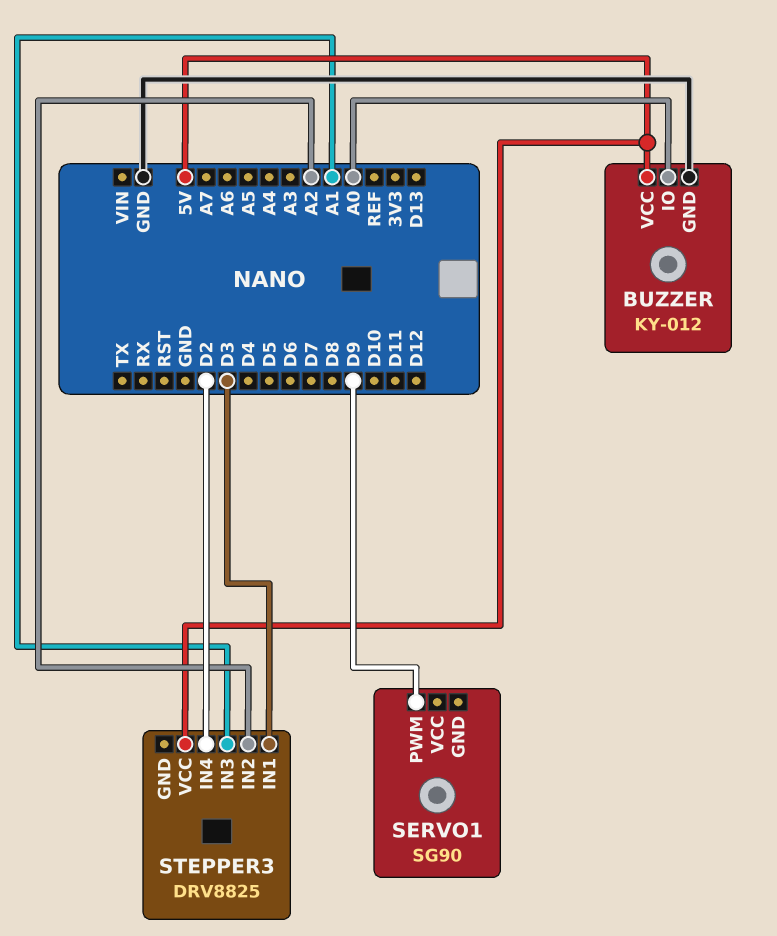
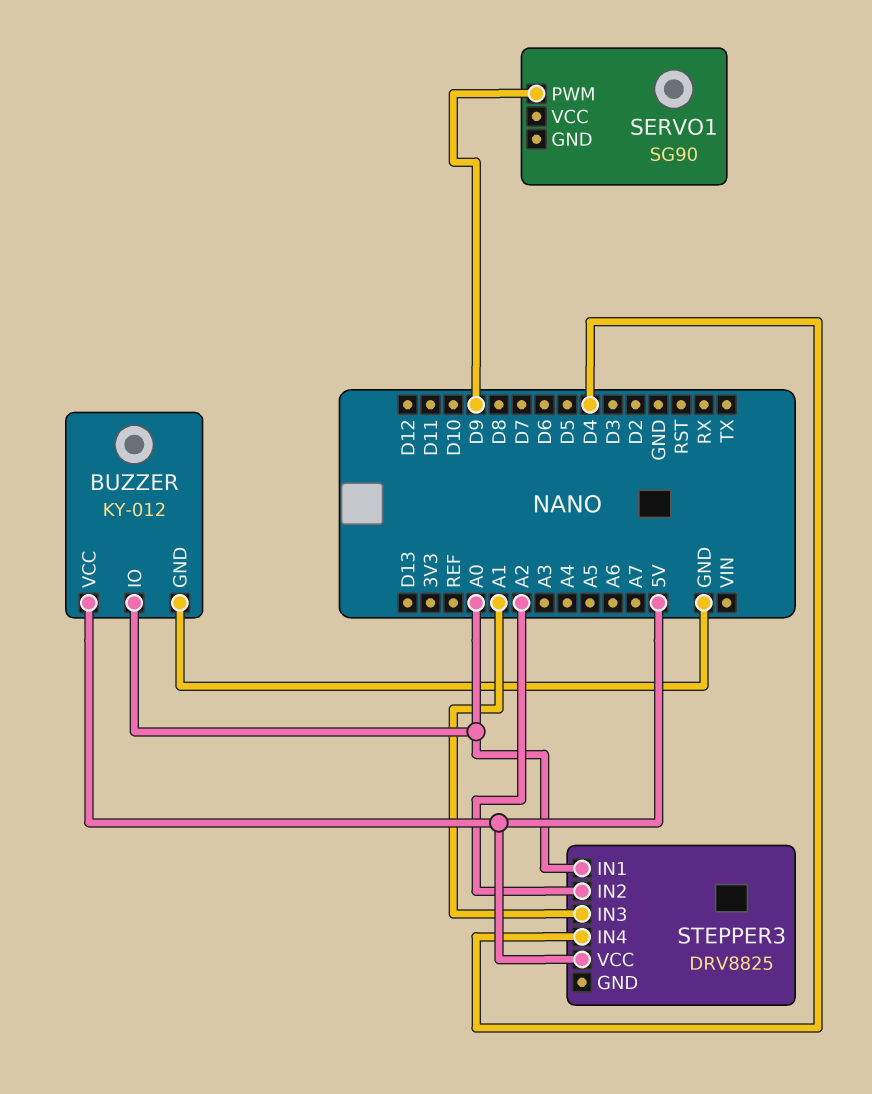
STEPPER3 pin IN1: D3 -> A0
STEPPER3 pin IN4: D2 -> D4

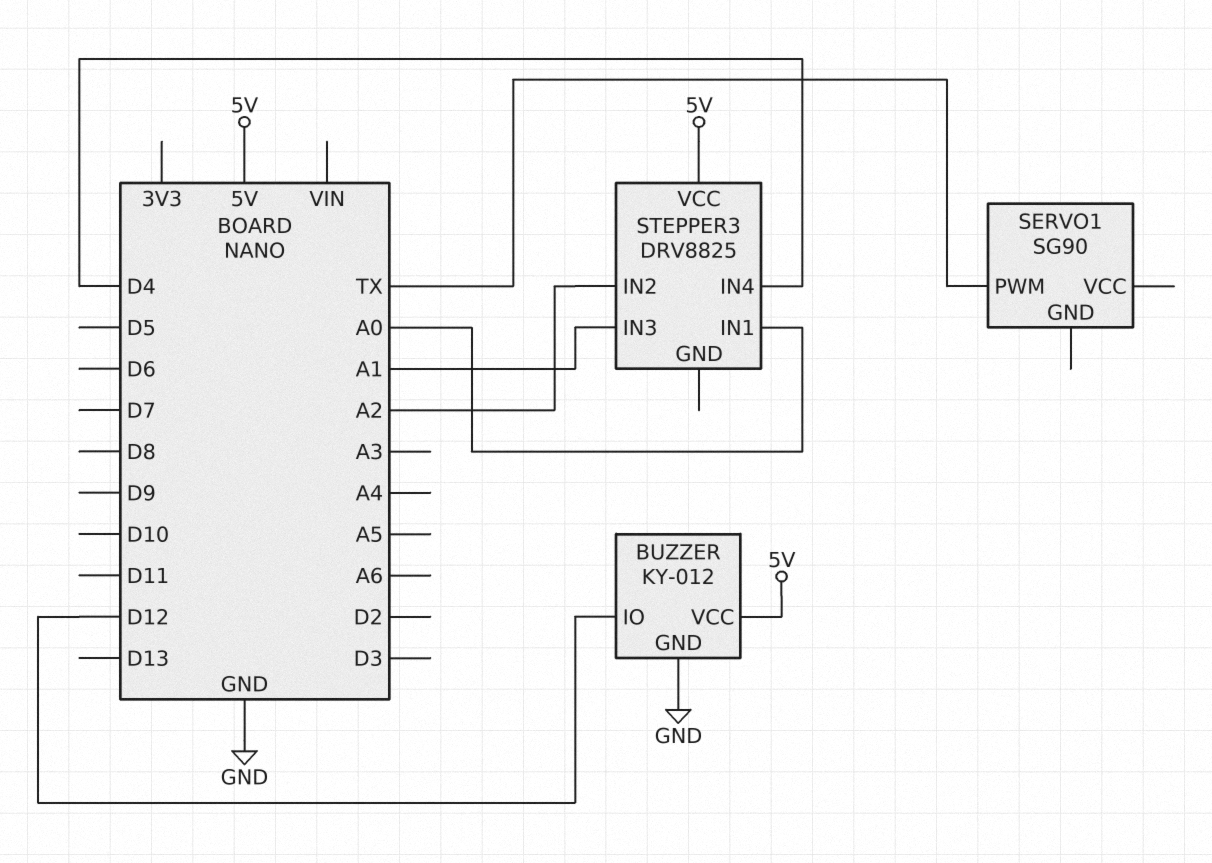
BUZZER pin IO: A0 -> D12
SERVO1 pin PWM: D9 -> TX

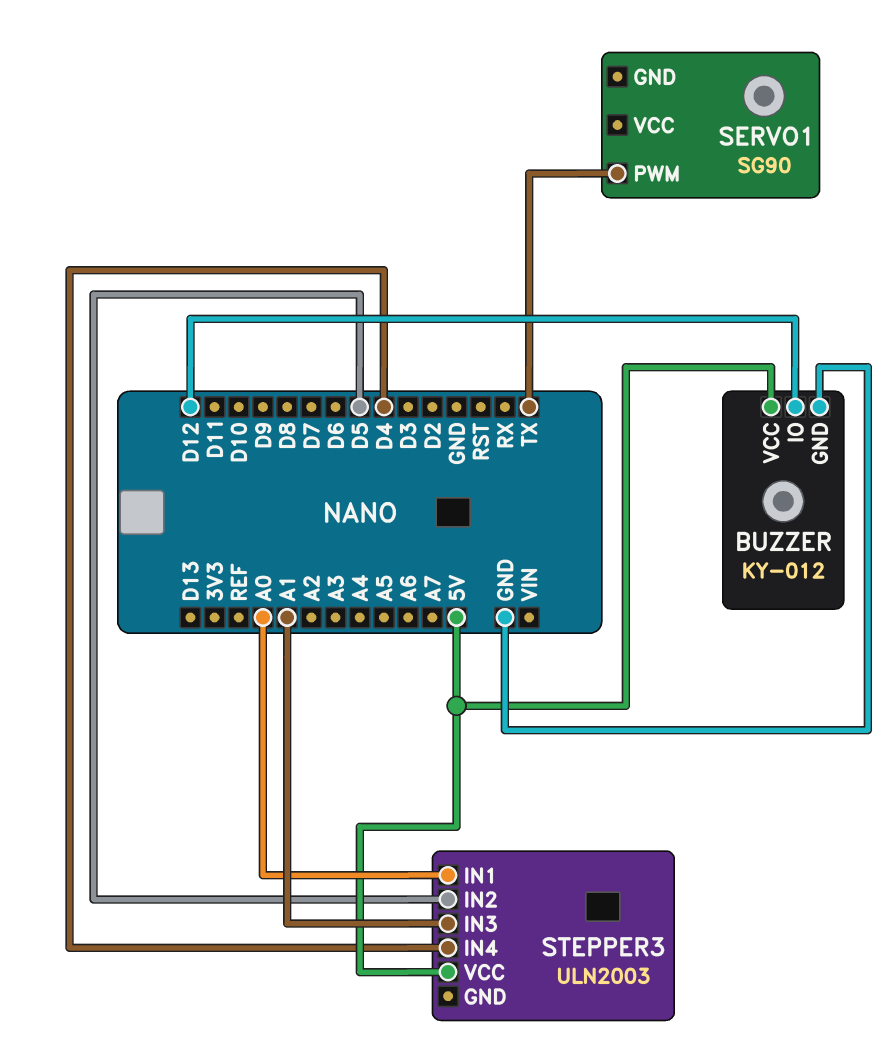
STEPPER3: DRV8825 -> ULN2003
STEPPER3 pin IN2: A2 -> D5

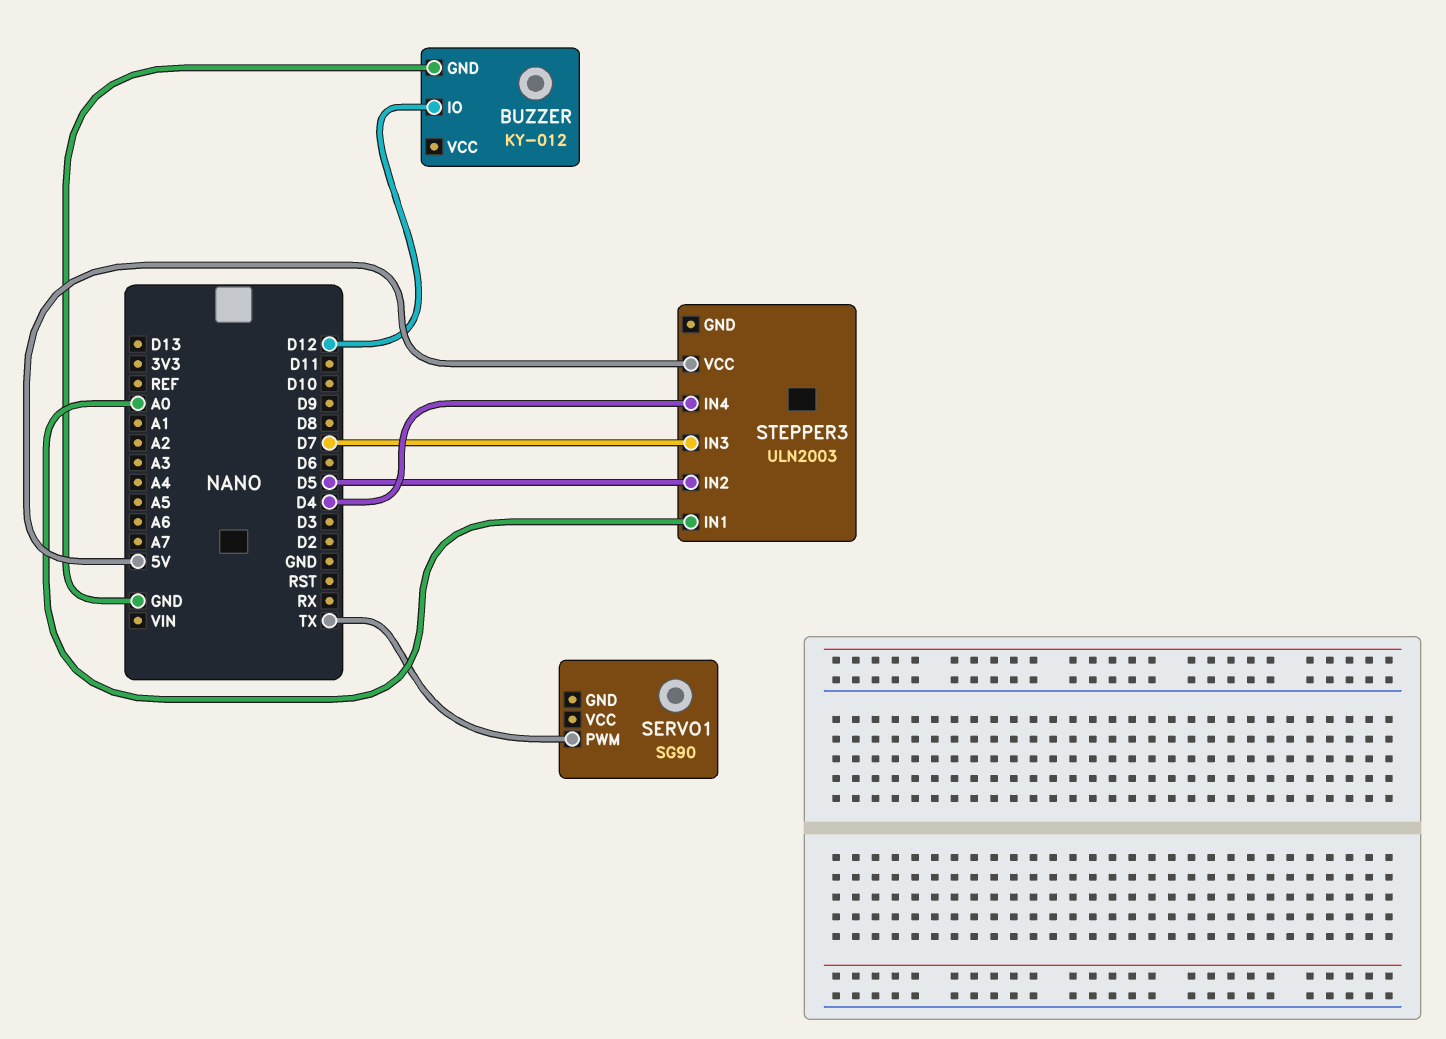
BUZZER pin VCC: 5V -> none
STEPPER3 pin IN3: A1 -> D7

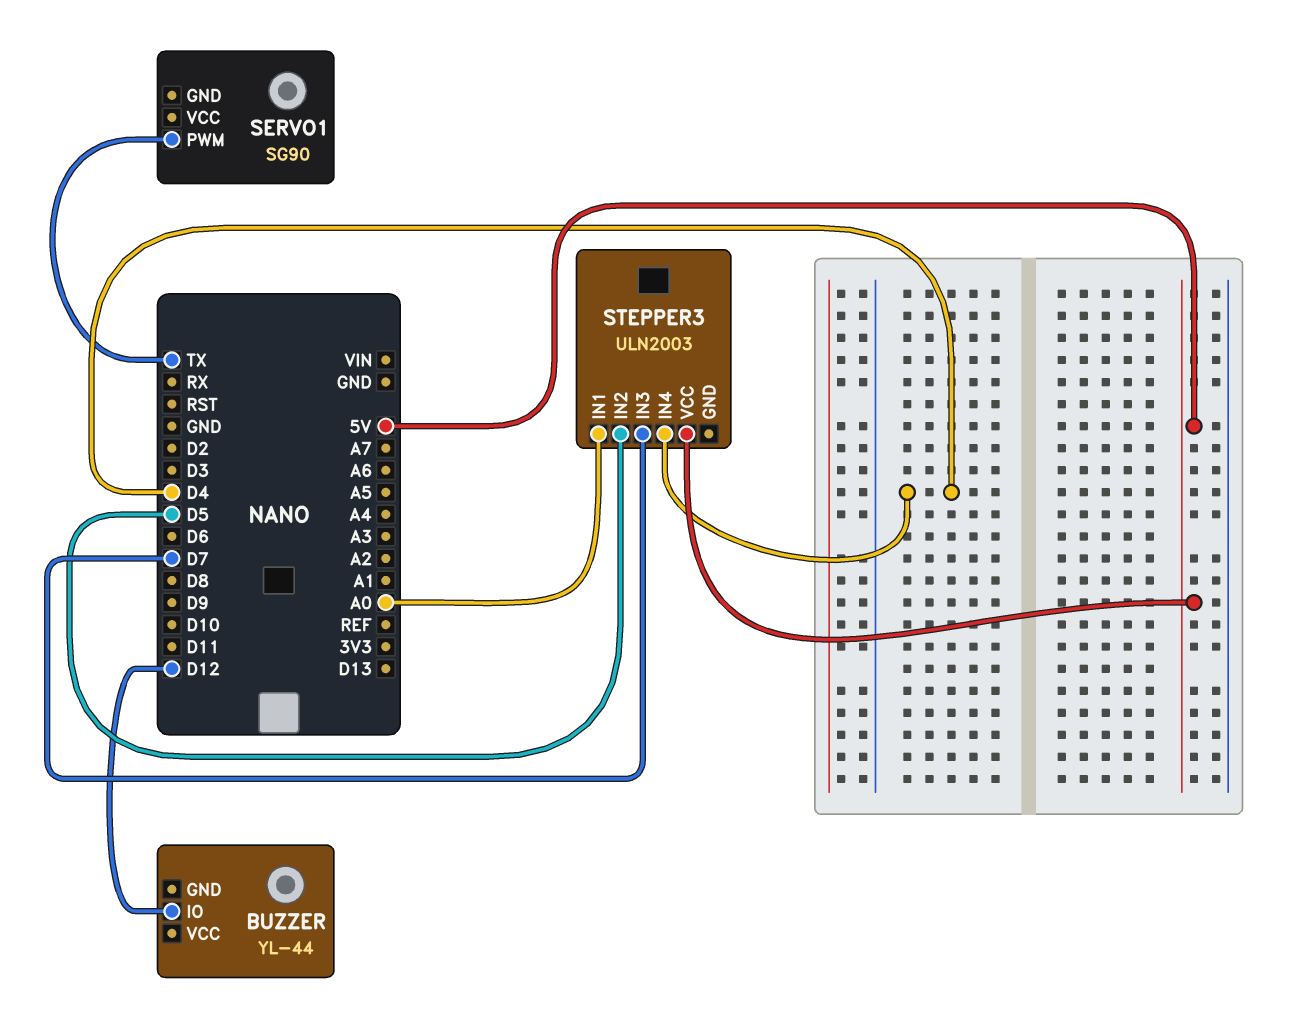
BUZZER: KY-012 -> YL-44
BUZZER pin GND: GND -> none

